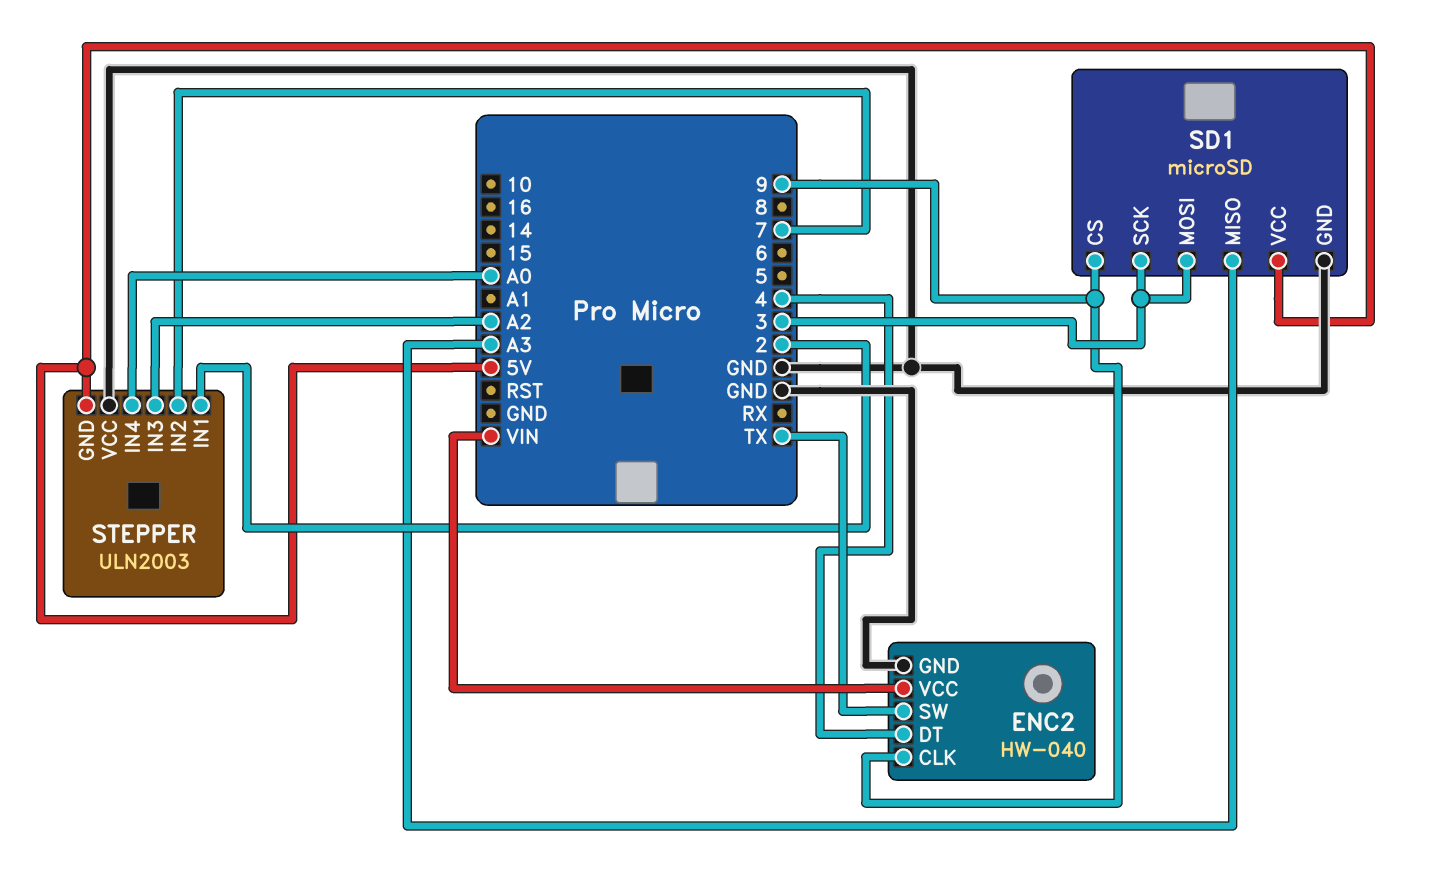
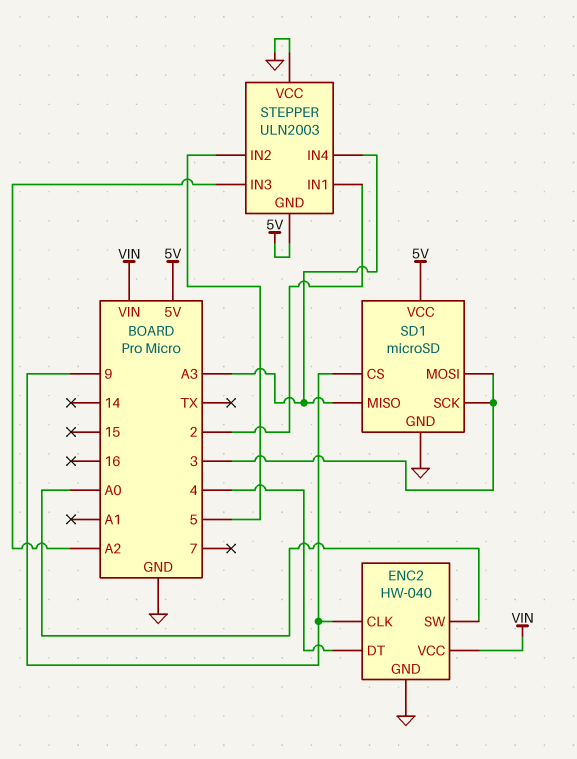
ENC2 pin SW: TX -> A0
STEPPER pin IN2: 7 -> 5
STEPPER pin IN4: A0 -> A3

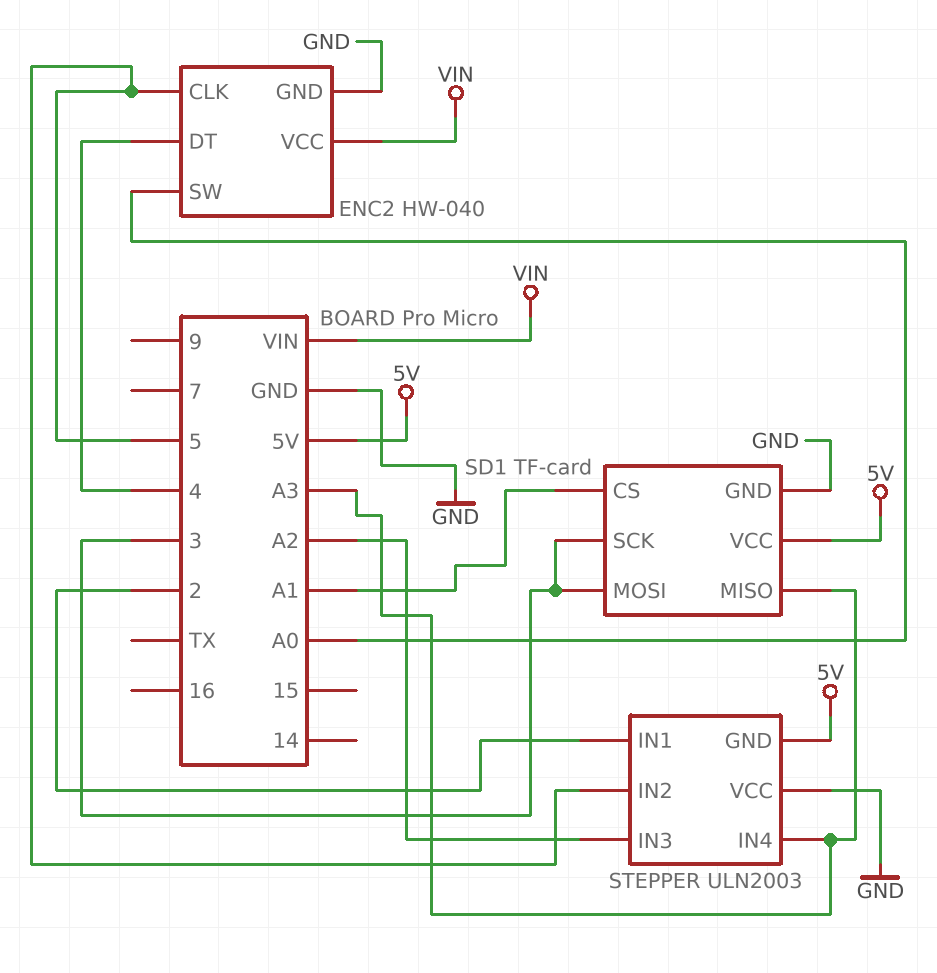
ENC2 pin CLK: 9 -> 5
SD1: microSD -> TF-card
SD1 pin CS: 9 -> A1

